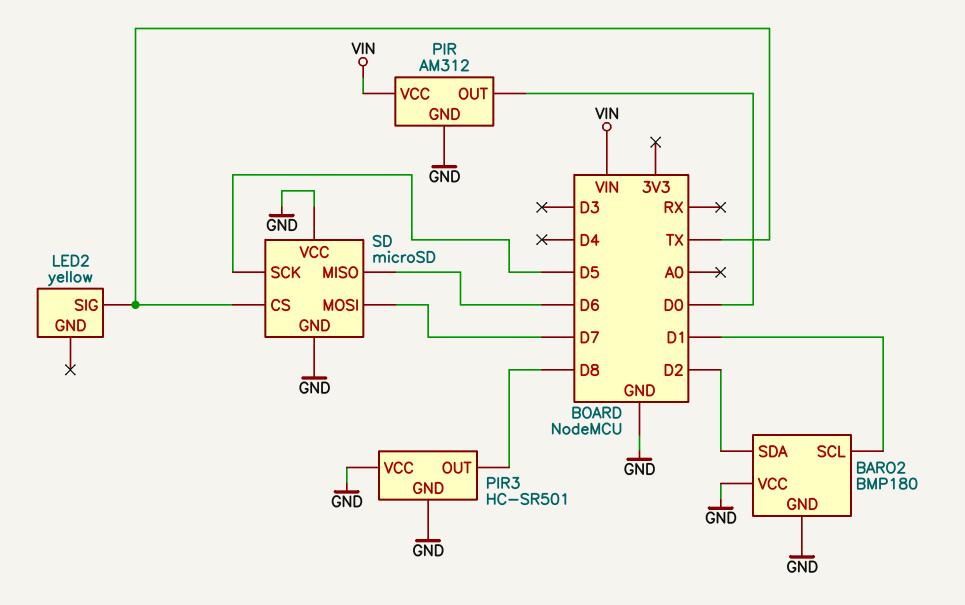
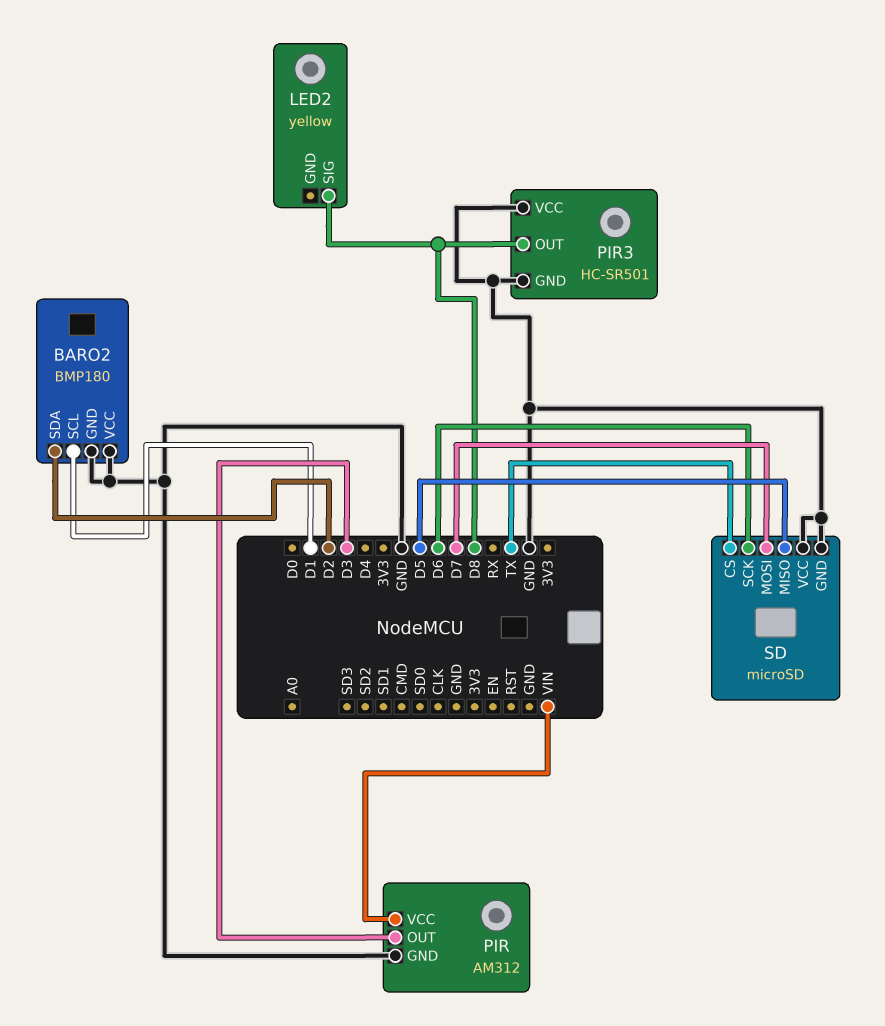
LED2 pin SIG: TX -> D8
PIR pin OUT: D0 -> D3
SD pin MISO: D6 -> D5
SD pin SCK: D5 -> D6

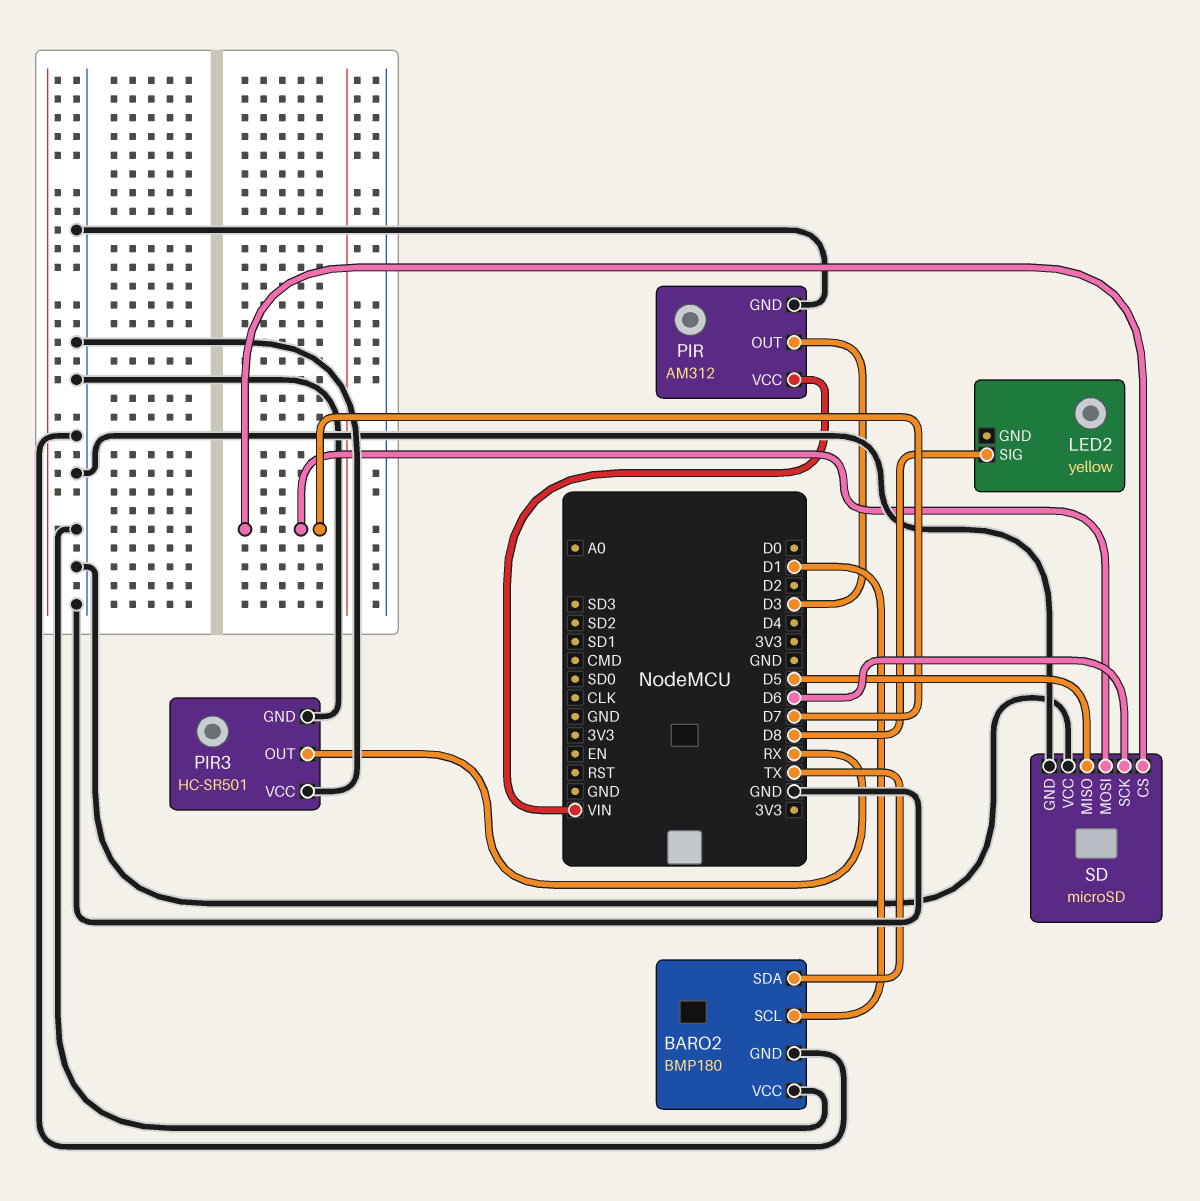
BARO2 pin SDA: D2 -> TX
PIR3 pin OUT: D8 -> RX
SD pin CS: TX -> D7

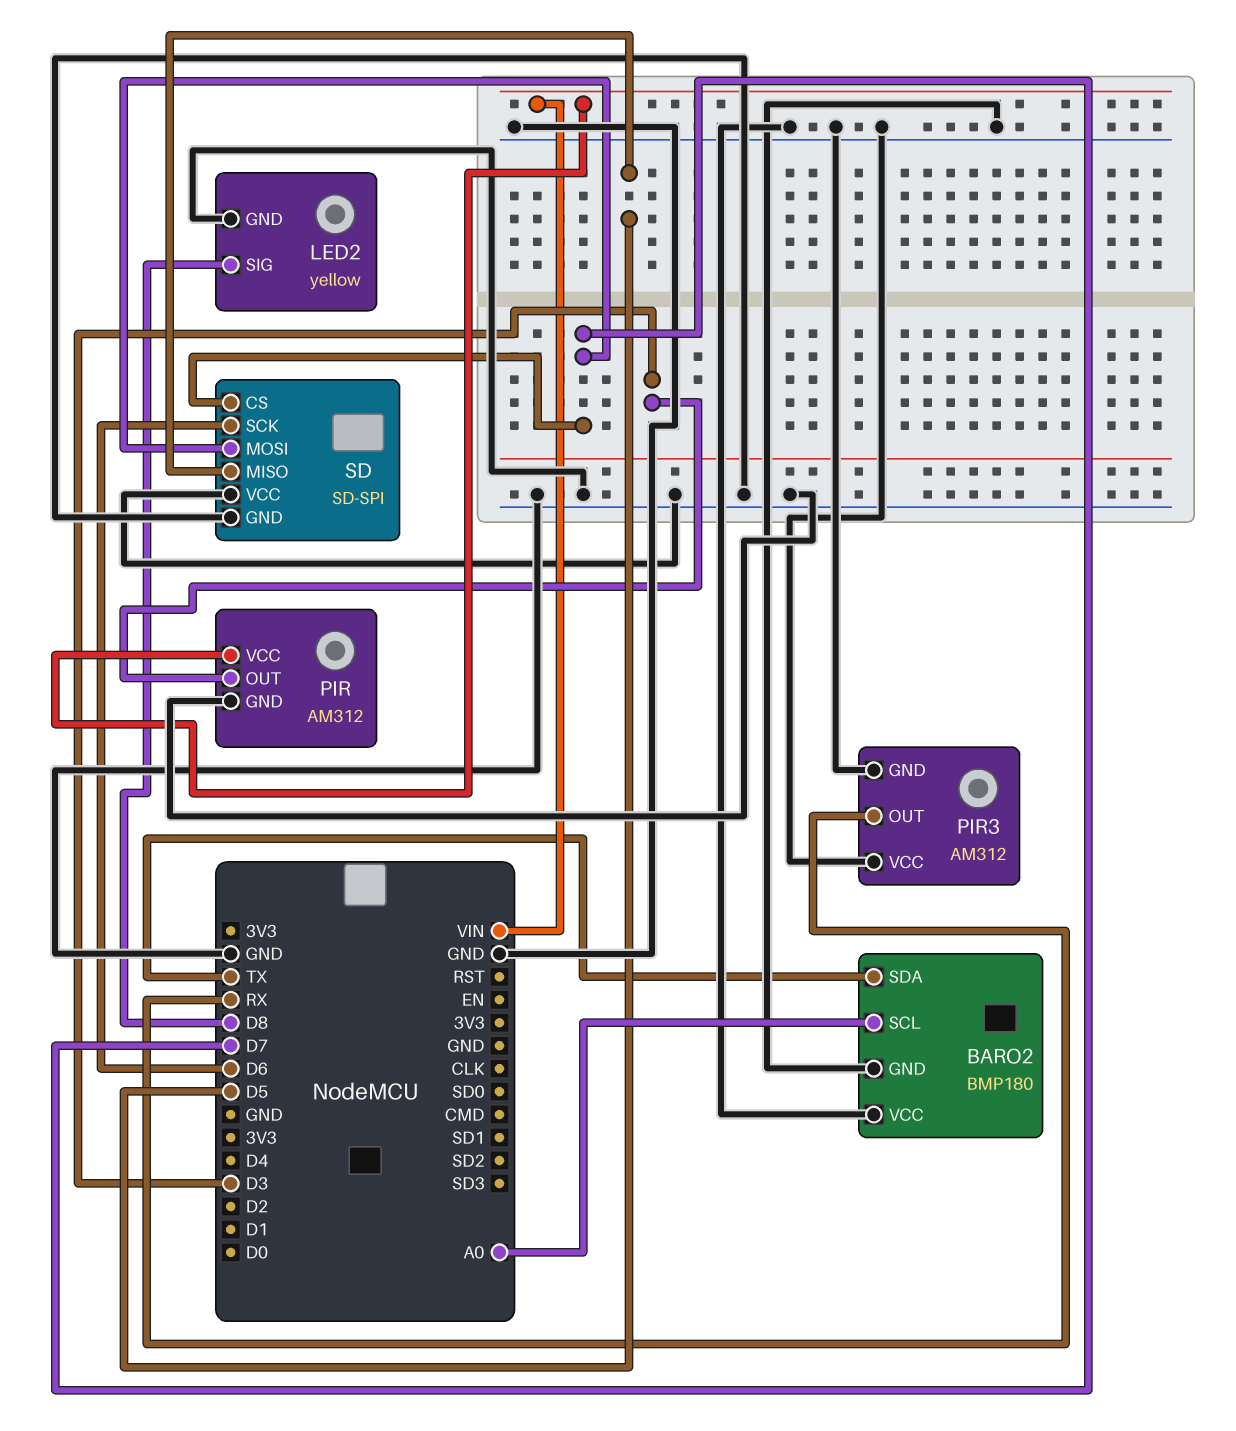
BARO2 pin SCL: D1 -> A0
LED2 pin GND: none -> GND
PIR3: HC-SR501 -> AM312
SD: microSD -> SD-SPI

